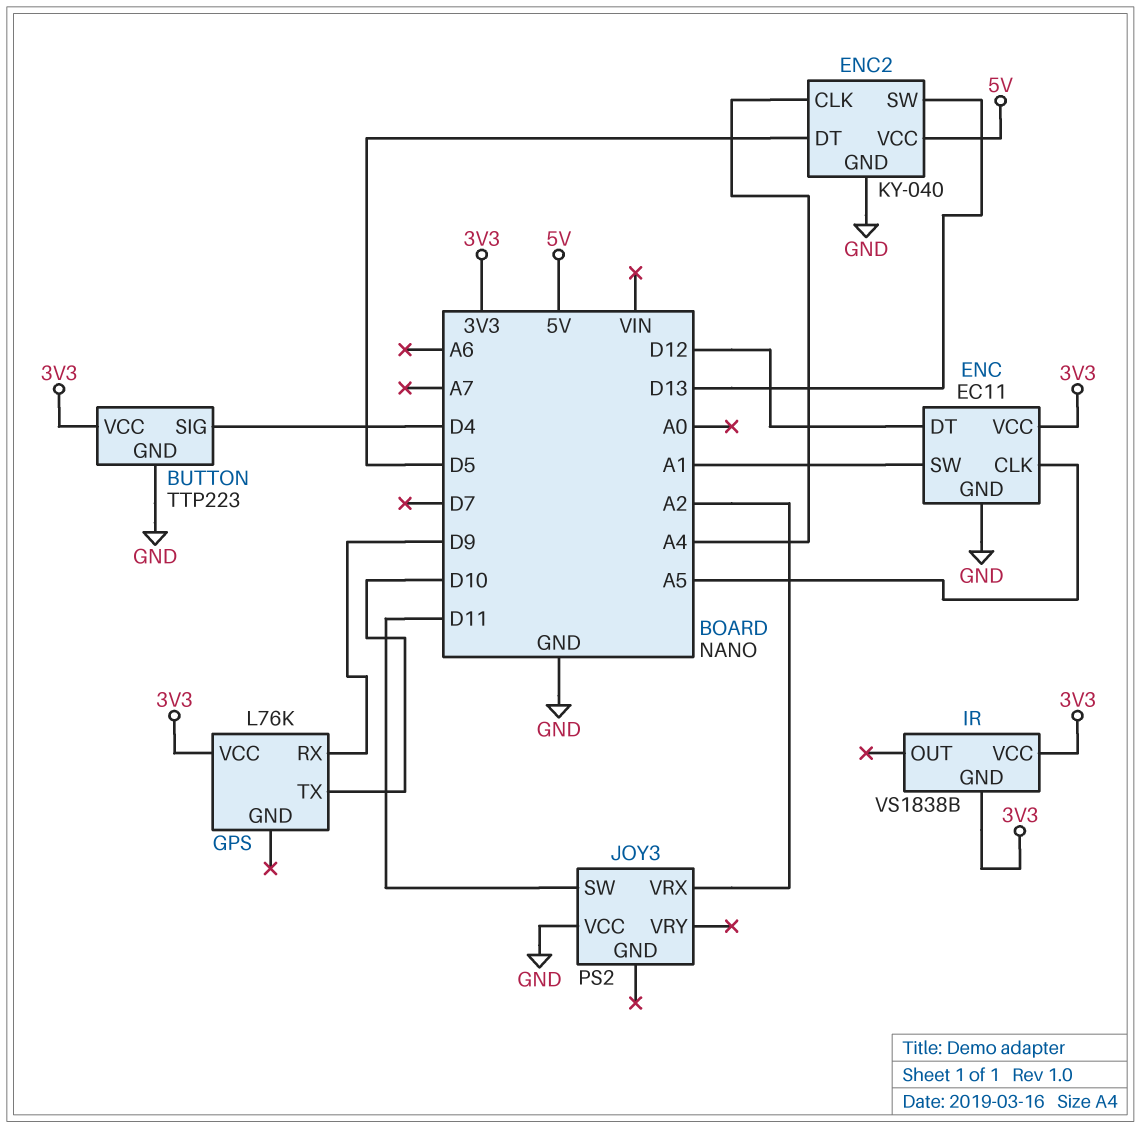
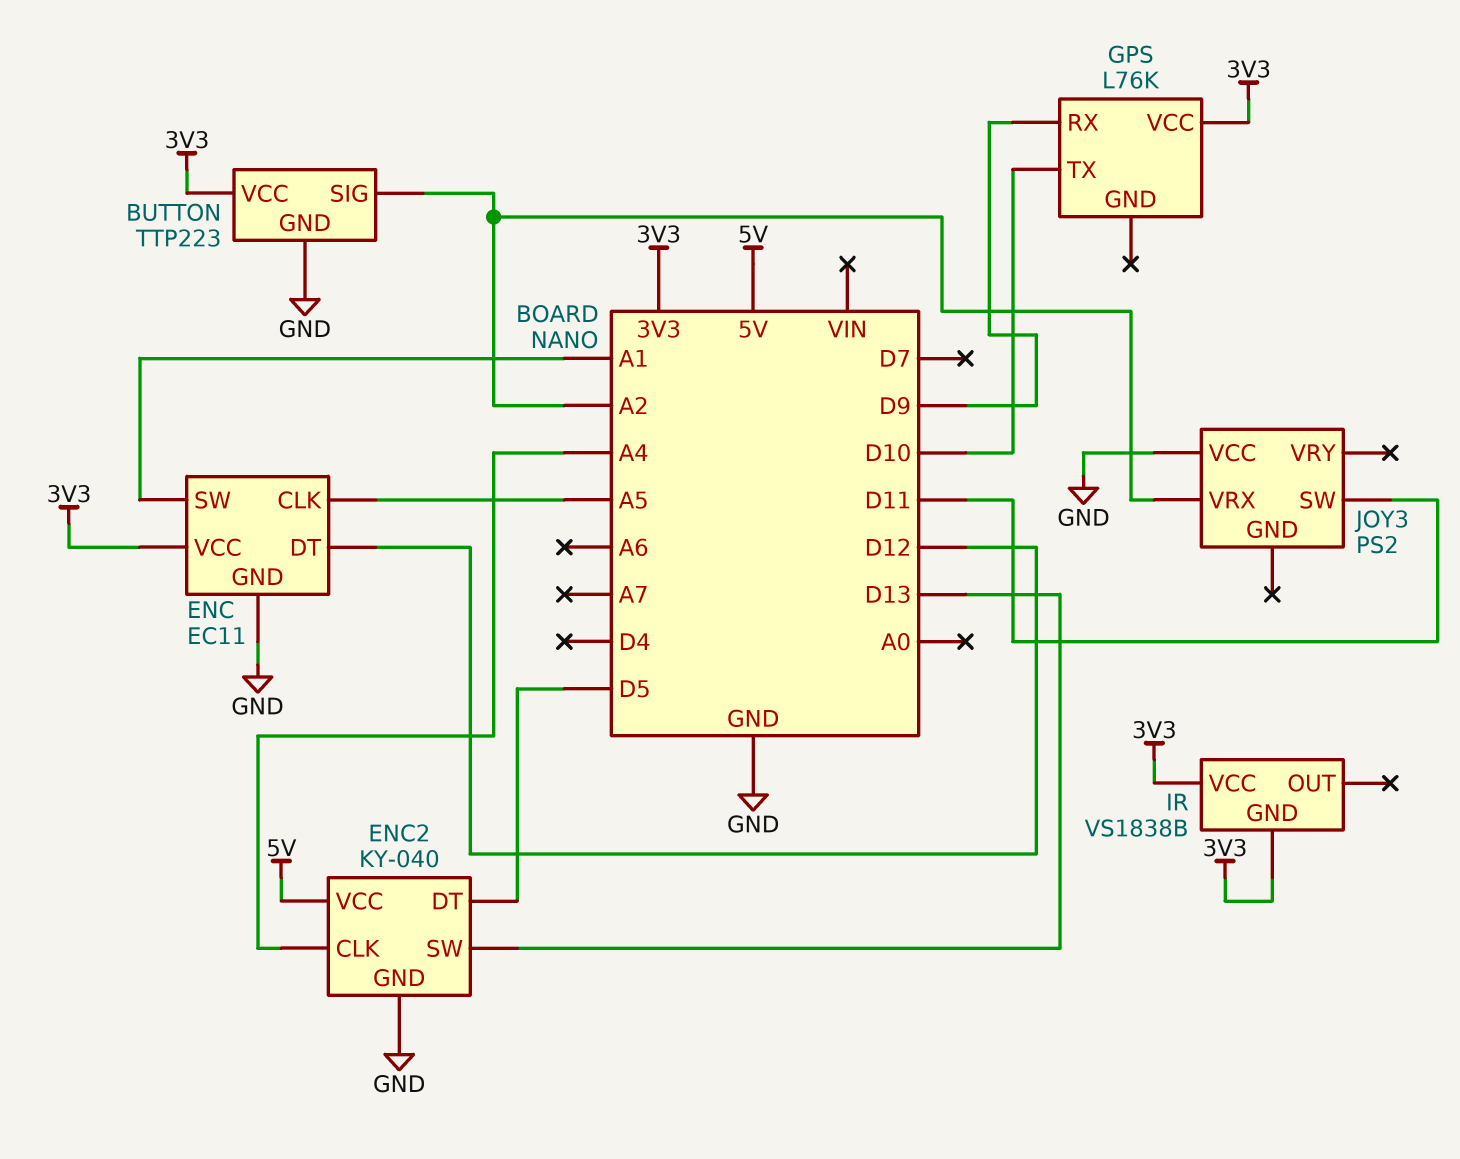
BUTTON pin SIG: D4 -> A2

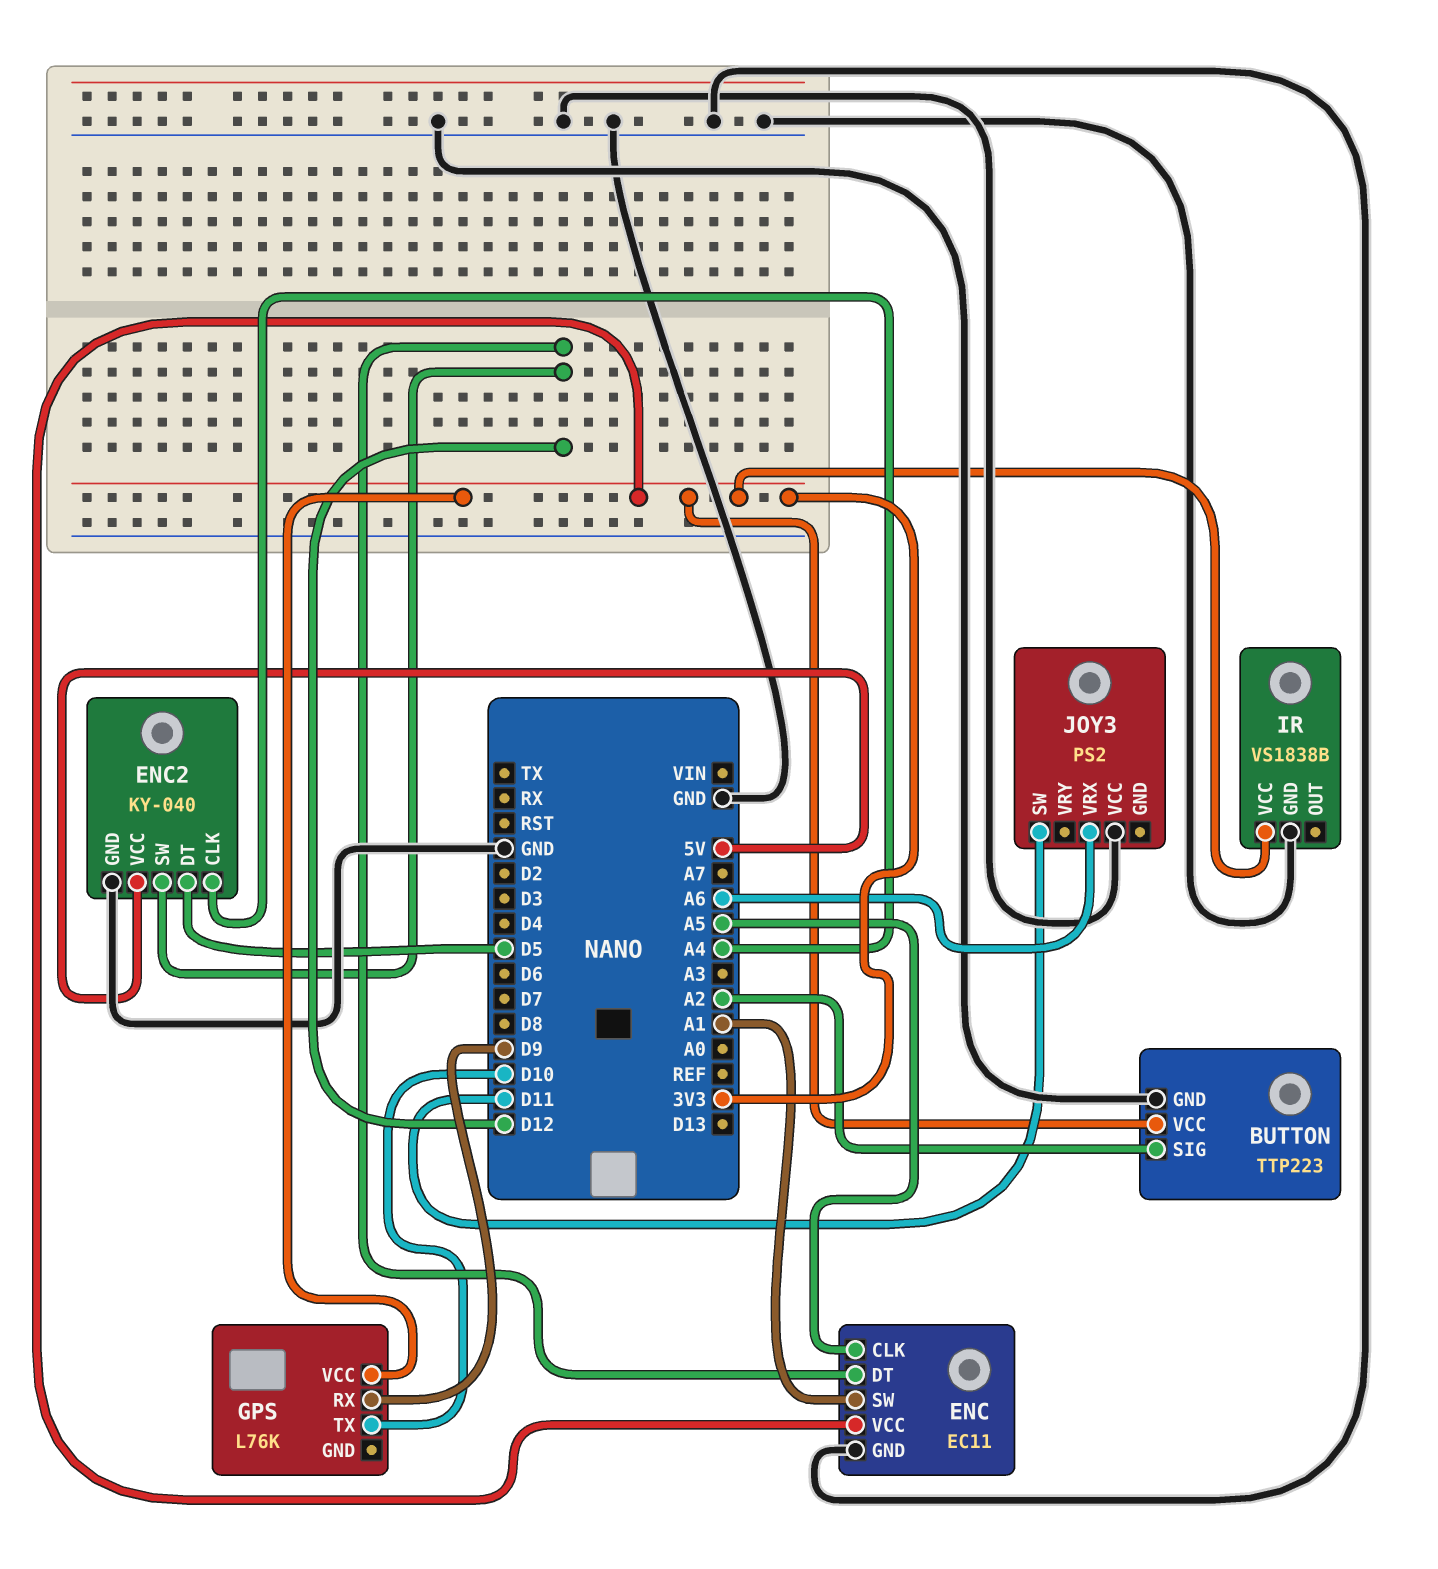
ENC2 pin SW: D13 -> D12
IR pin GND: 3V3 -> GND
JOY3 pin VRX: A2 -> A6

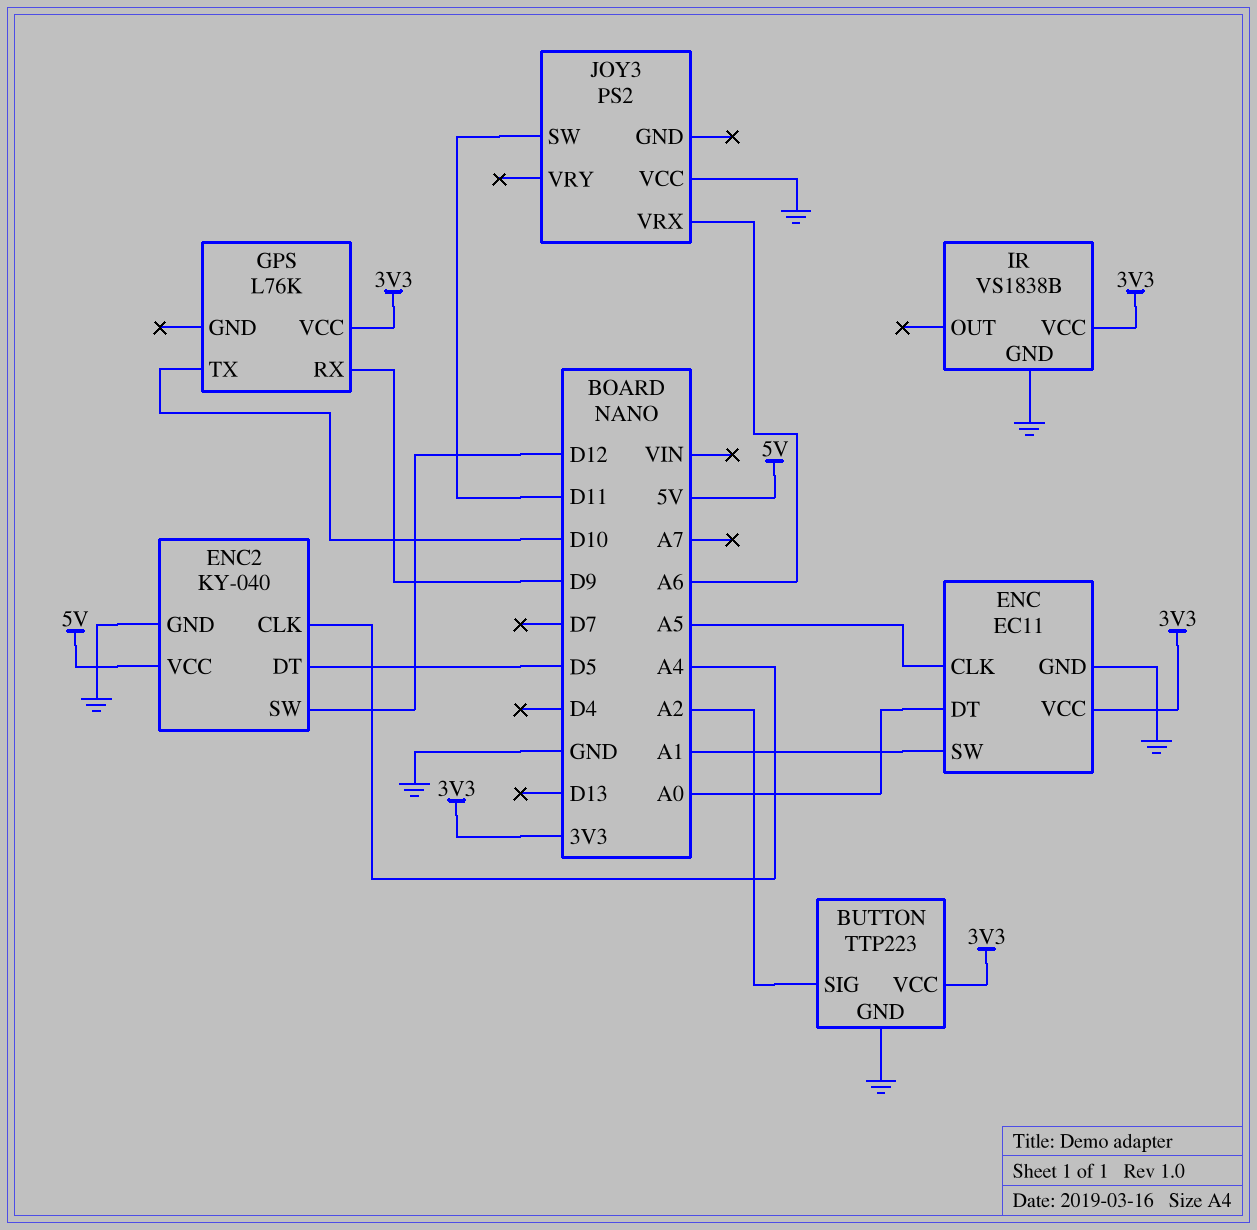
ENC pin DT: D12 -> A0

